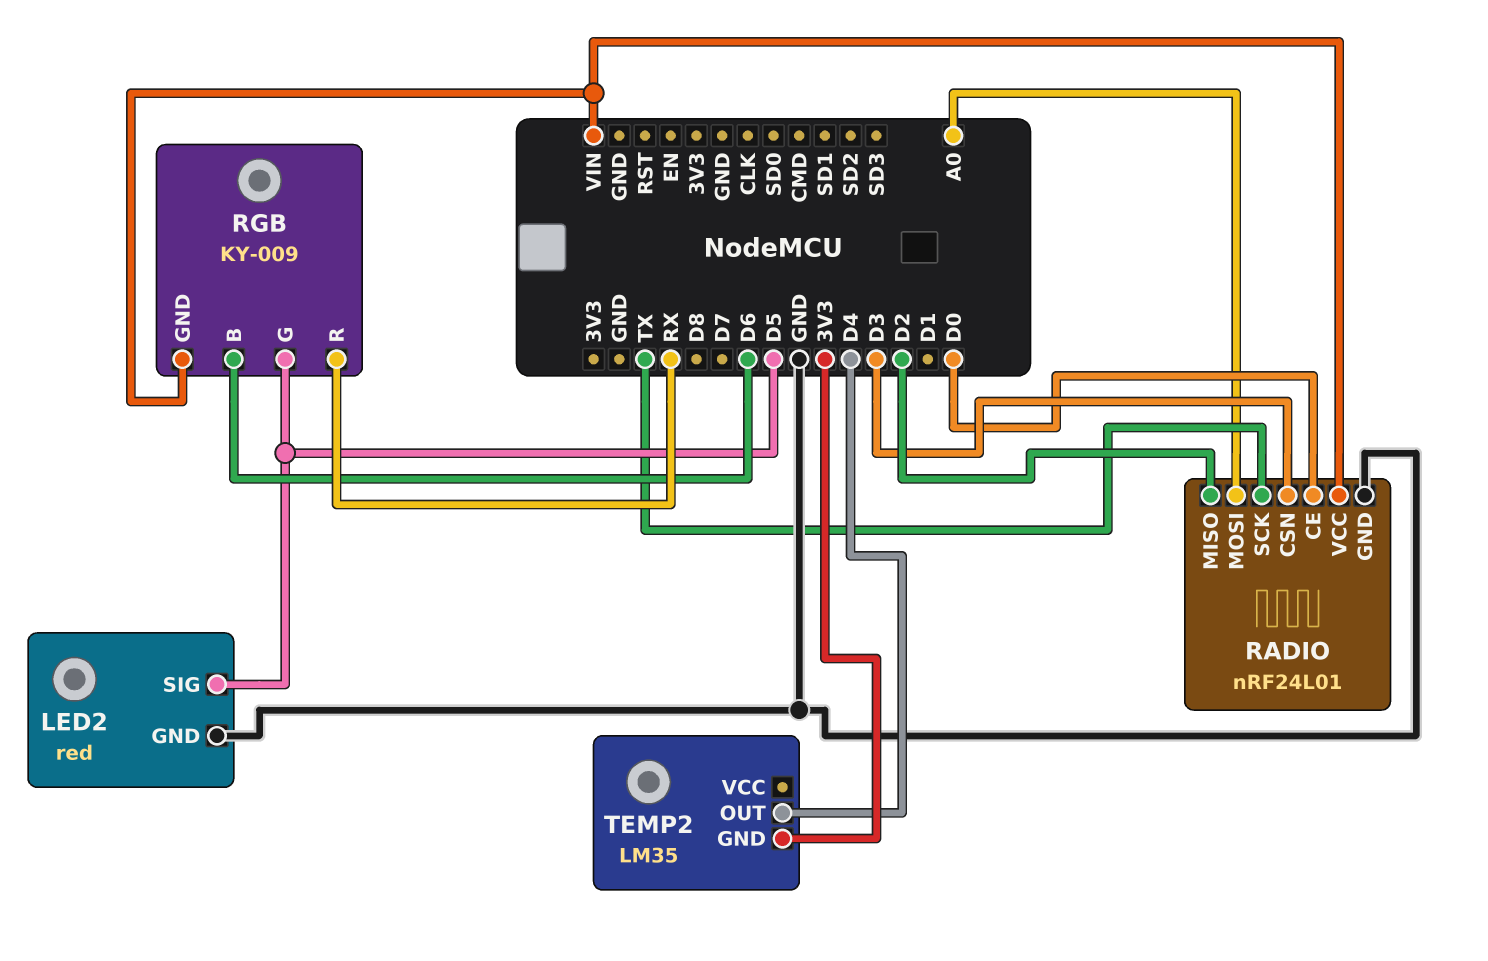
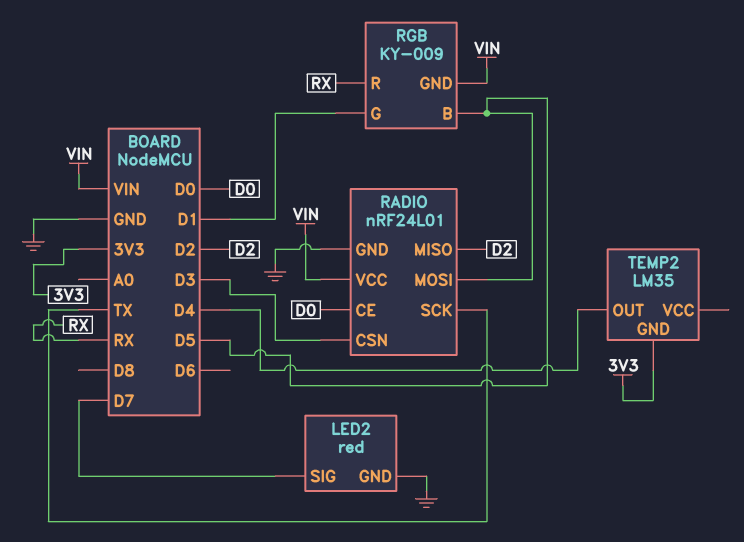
LED2 pin SIG: D5 -> D7
RADIO pin MOSI: A0 -> D5
RGB pin B: D6 -> D5
RGB pin G: D5 -> D1

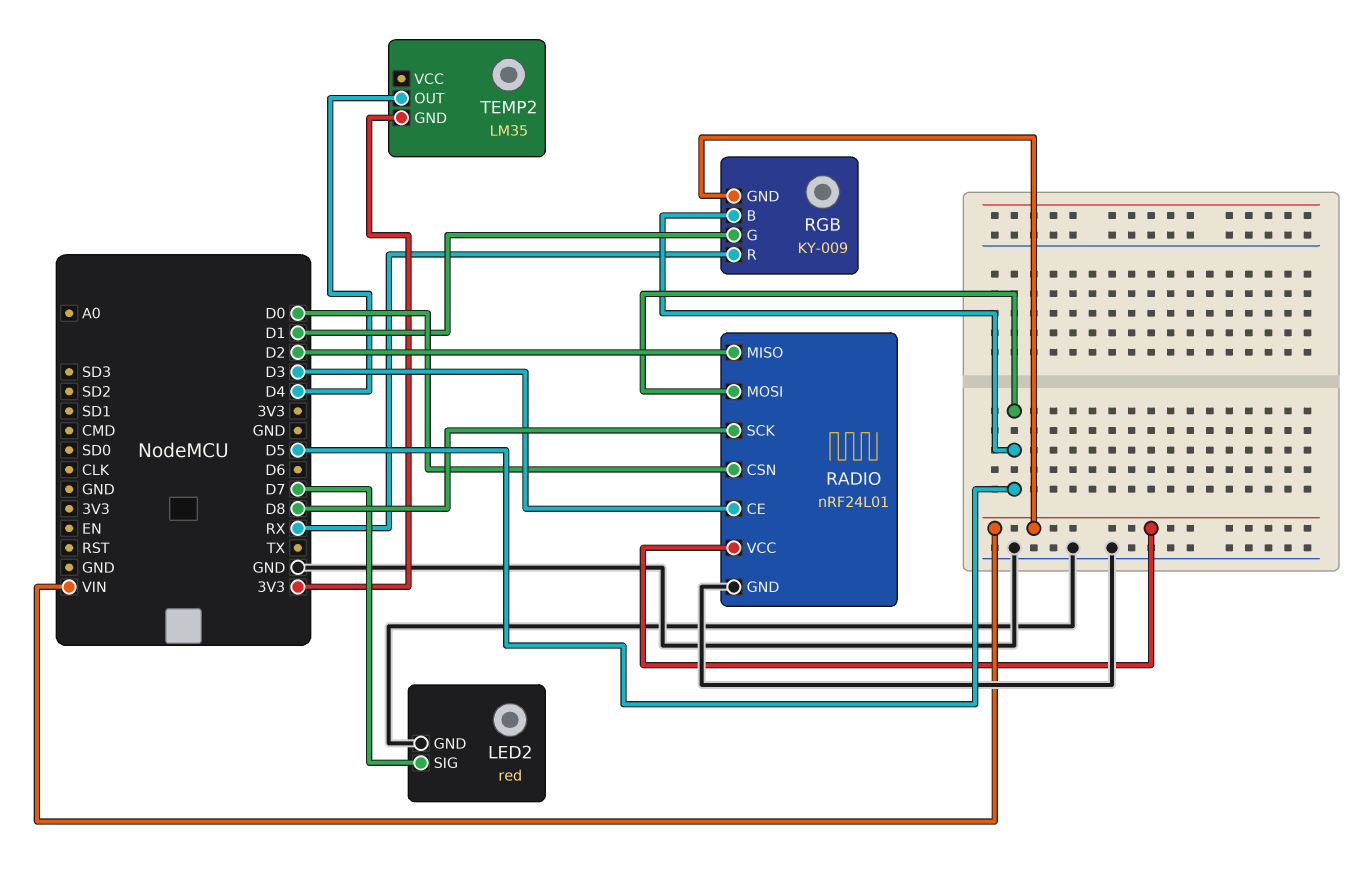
RADIO pin CE: D0 -> D3
RADIO pin CSN: D3 -> D0
RADIO pin SCK: TX -> D8

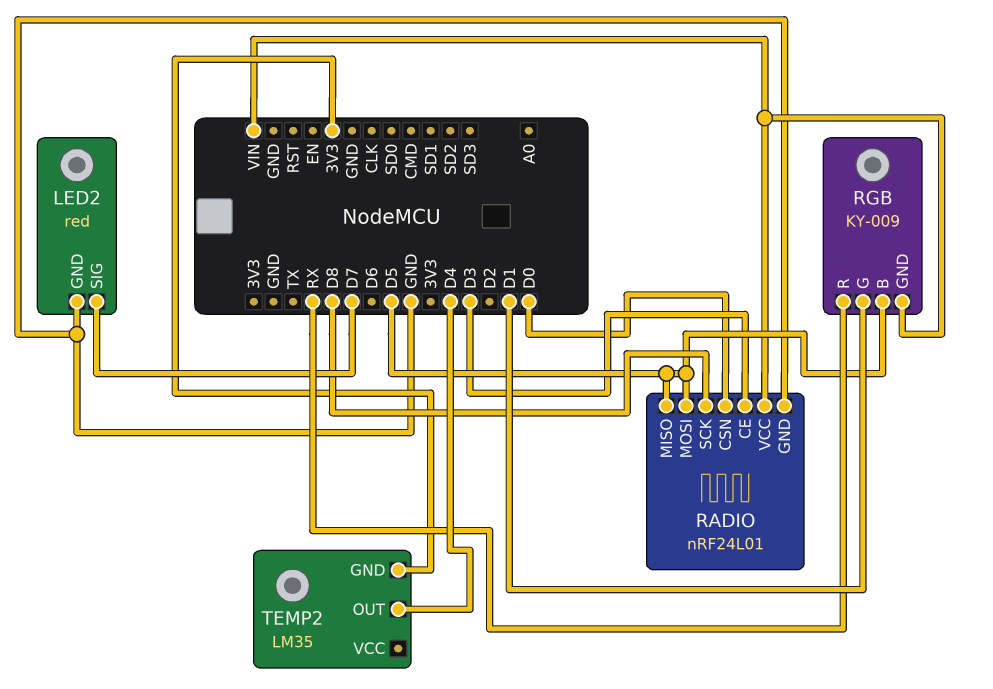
RADIO pin MISO: D2 -> D5

